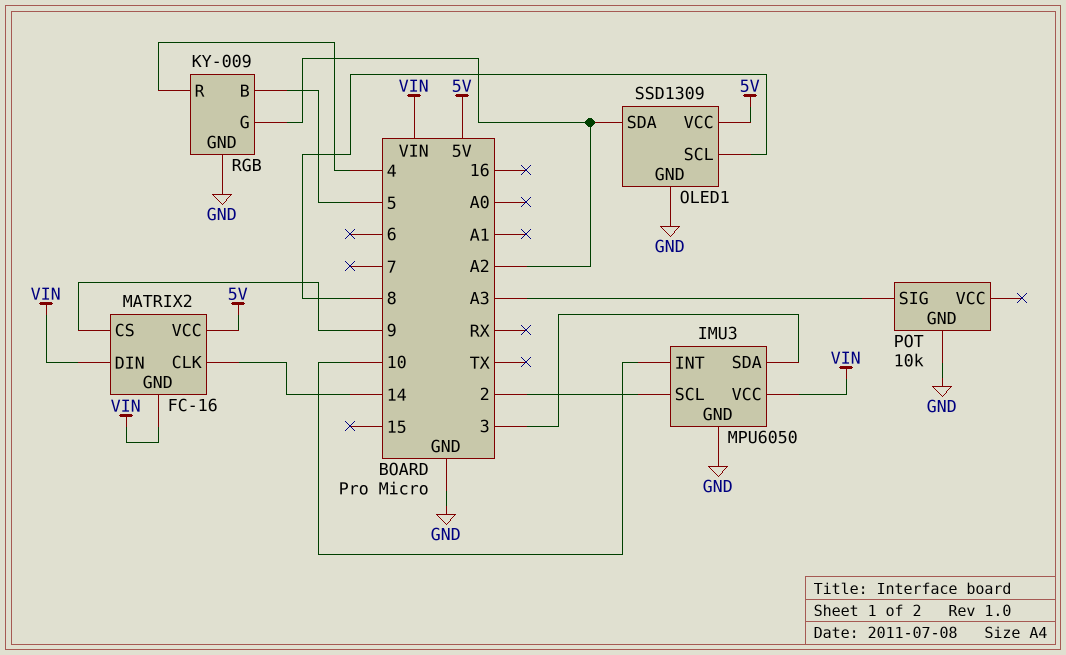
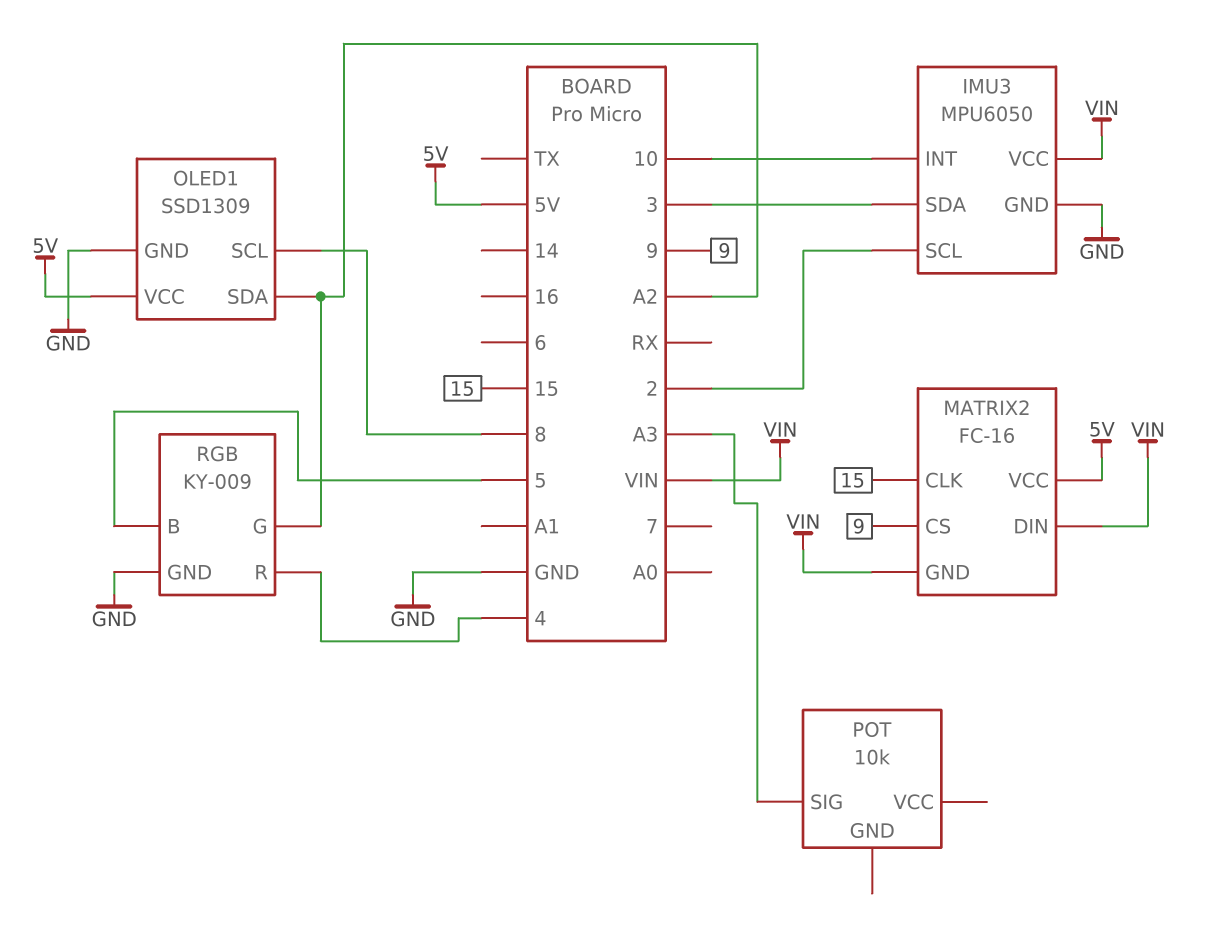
MATRIX2 pin CLK: 14 -> 15
POT pin GND: GND -> none

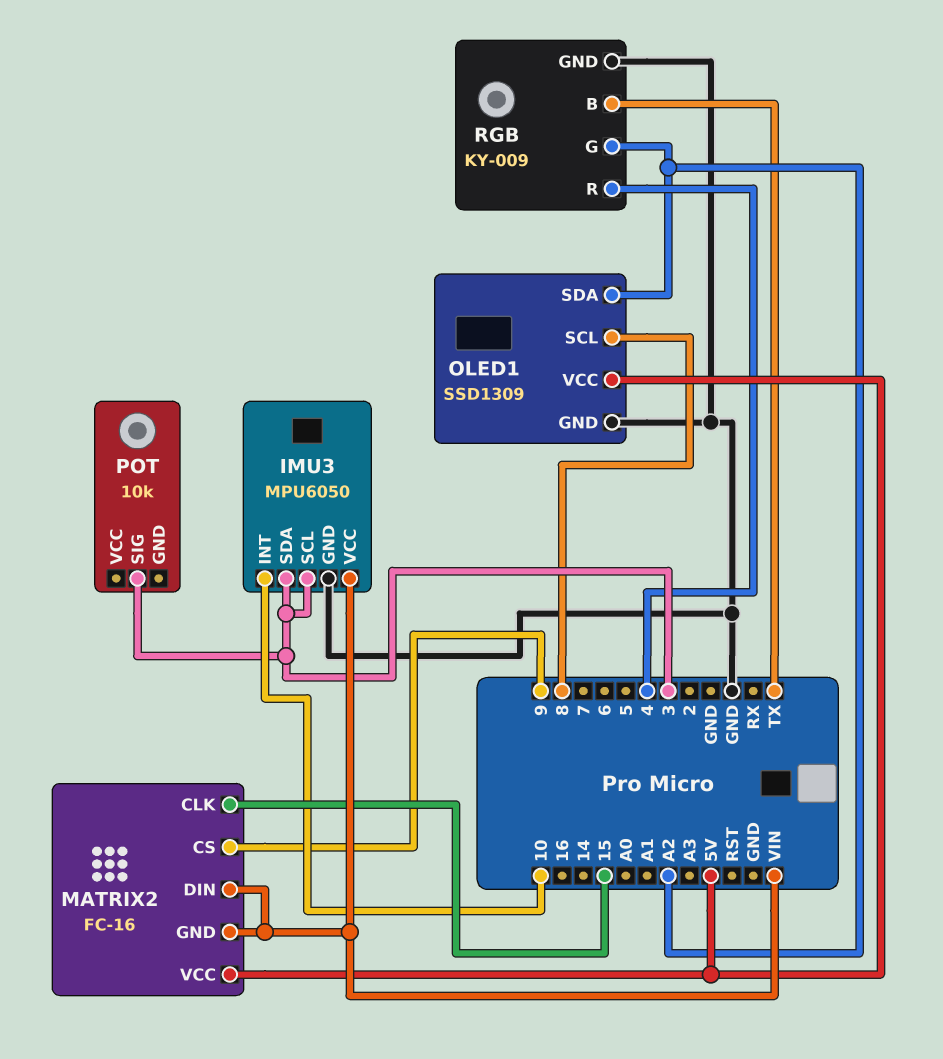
IMU3 pin SCL: 2 -> 3
POT pin SIG: A3 -> 3
RGB pin B: 5 -> TX

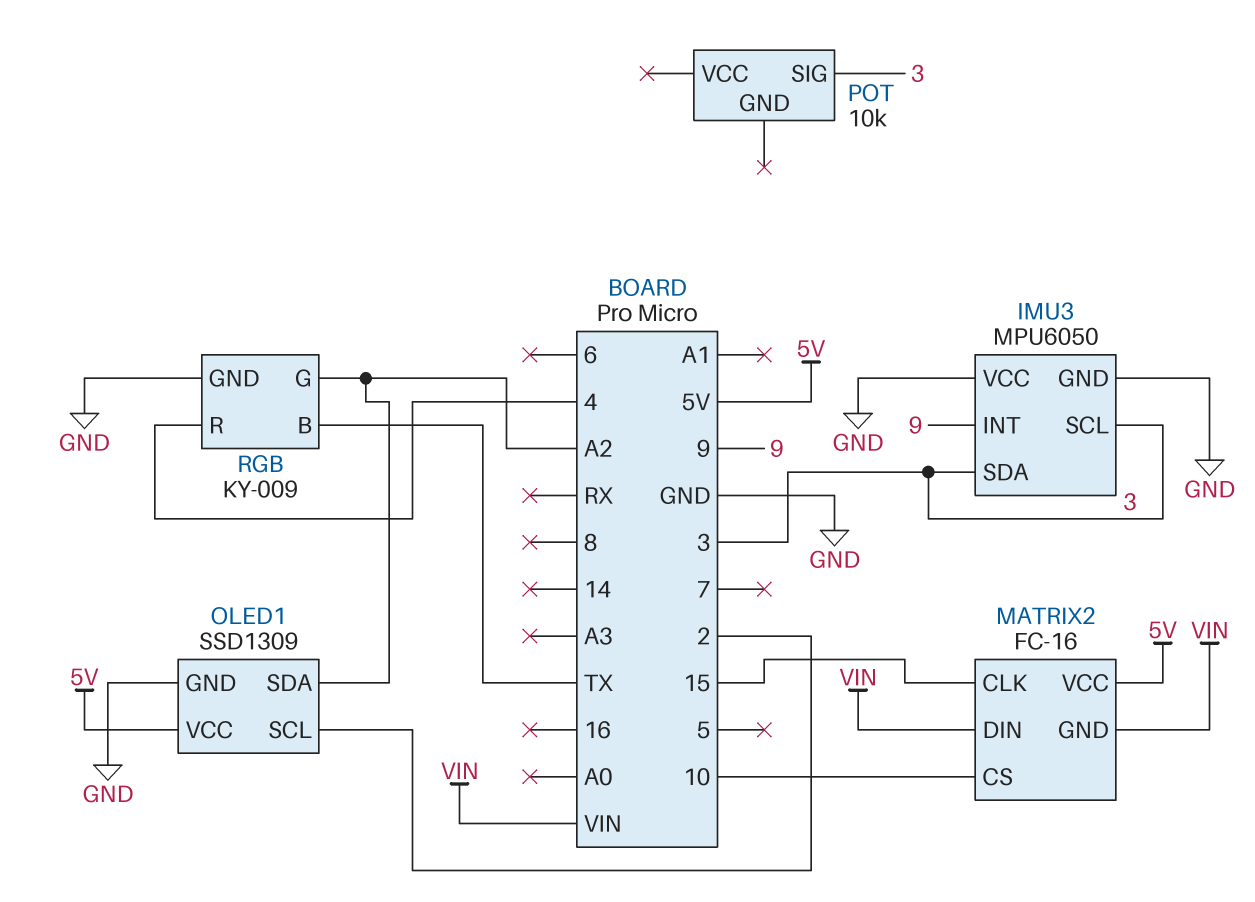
IMU3 pin INT: 10 -> 9
IMU3 pin VCC: VIN -> GND
MATRIX2 pin CS: 9 -> 10
OLED1 pin SCL: 8 -> 2

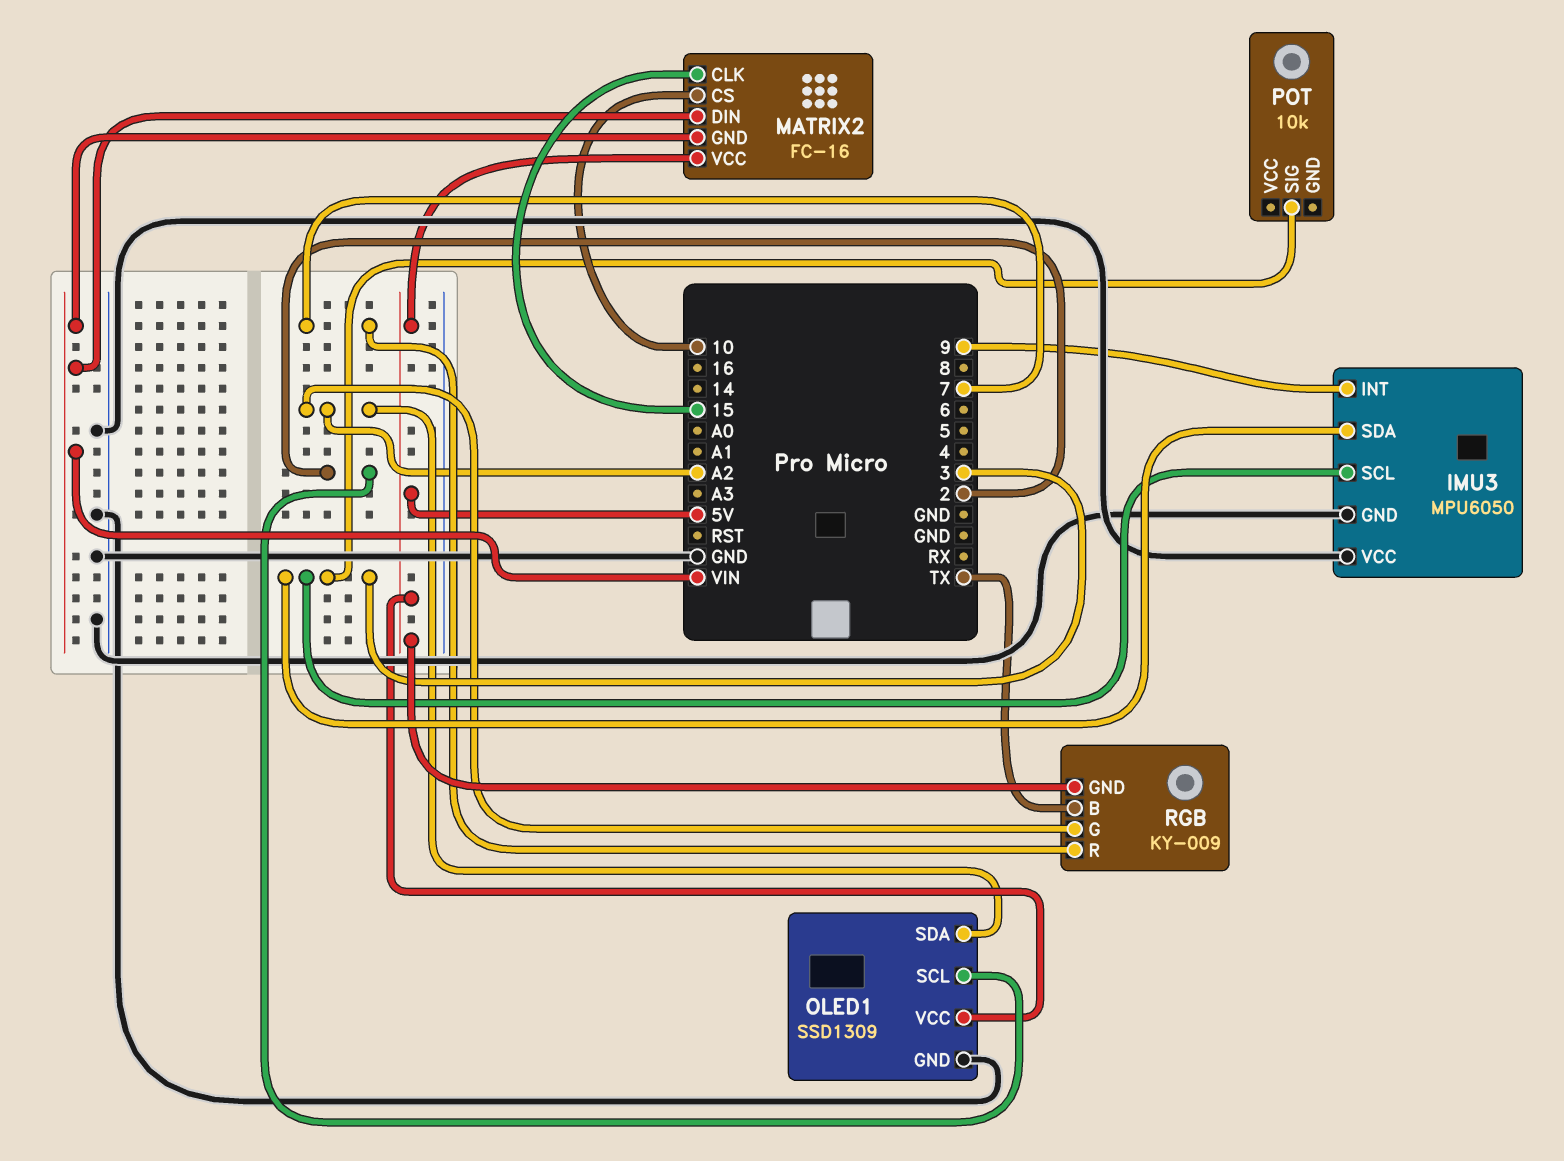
RGB pin GND: GND -> 5V
RGB pin R: 4 -> 7

